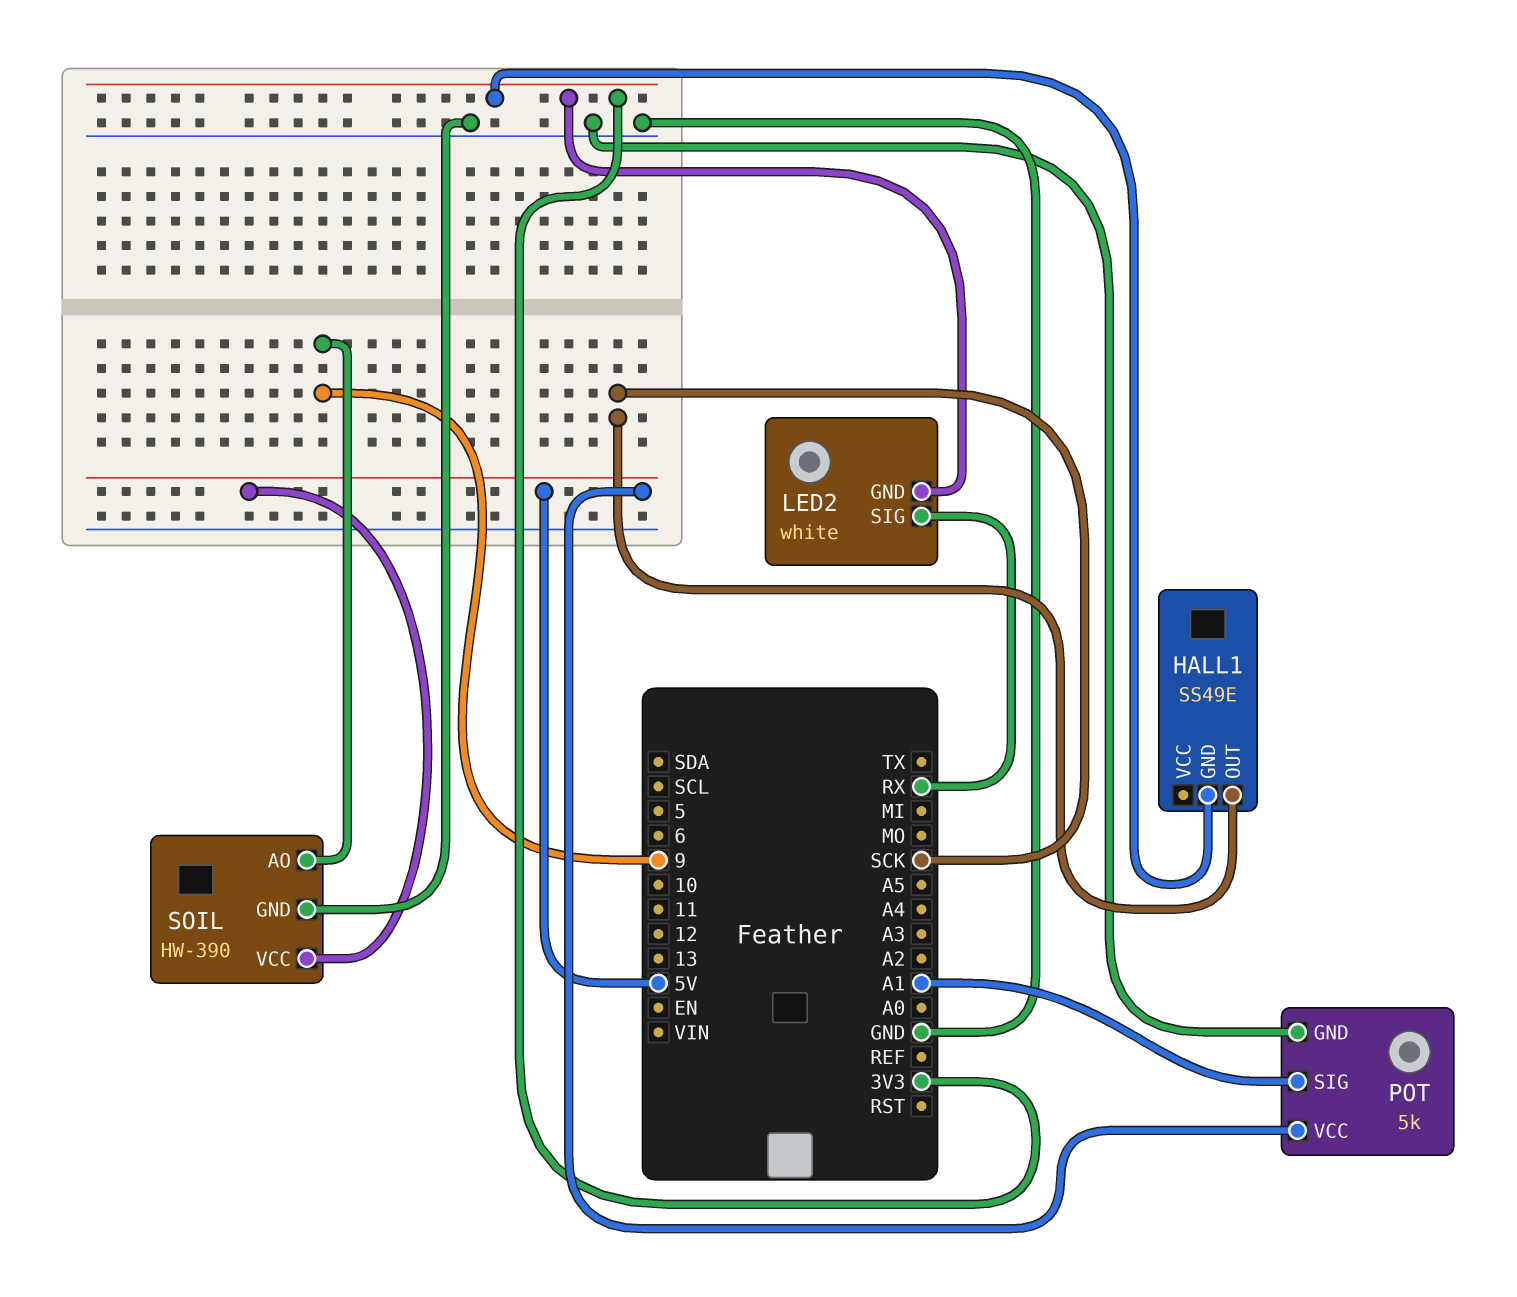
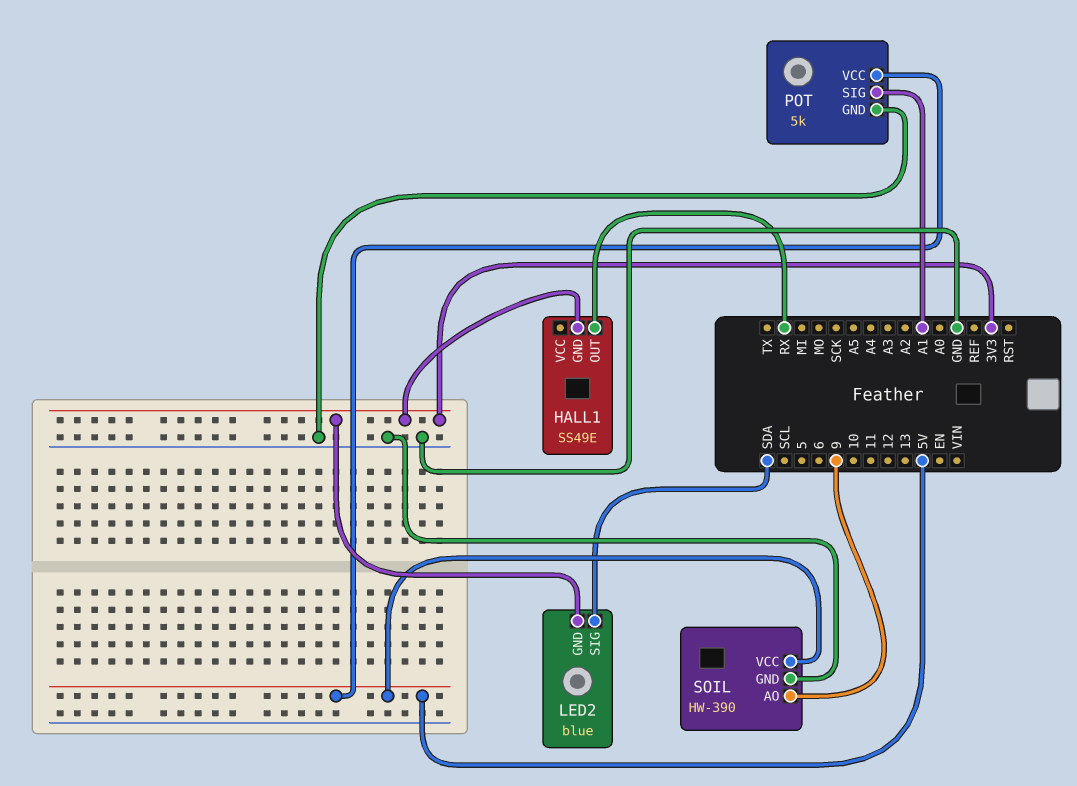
HALL1 pin OUT: SCK -> RX
LED2: white -> blue
LED2 pin SIG: RX -> SDA

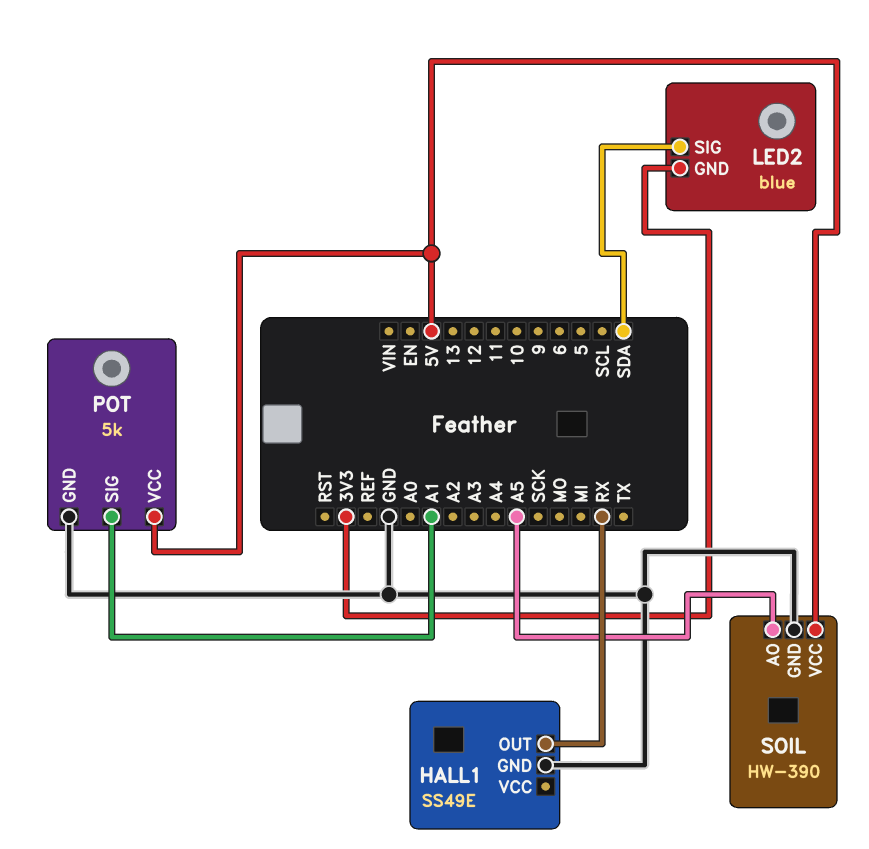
HALL1 pin GND: 3V3 -> GND
SOIL pin AO: 9 -> A5

